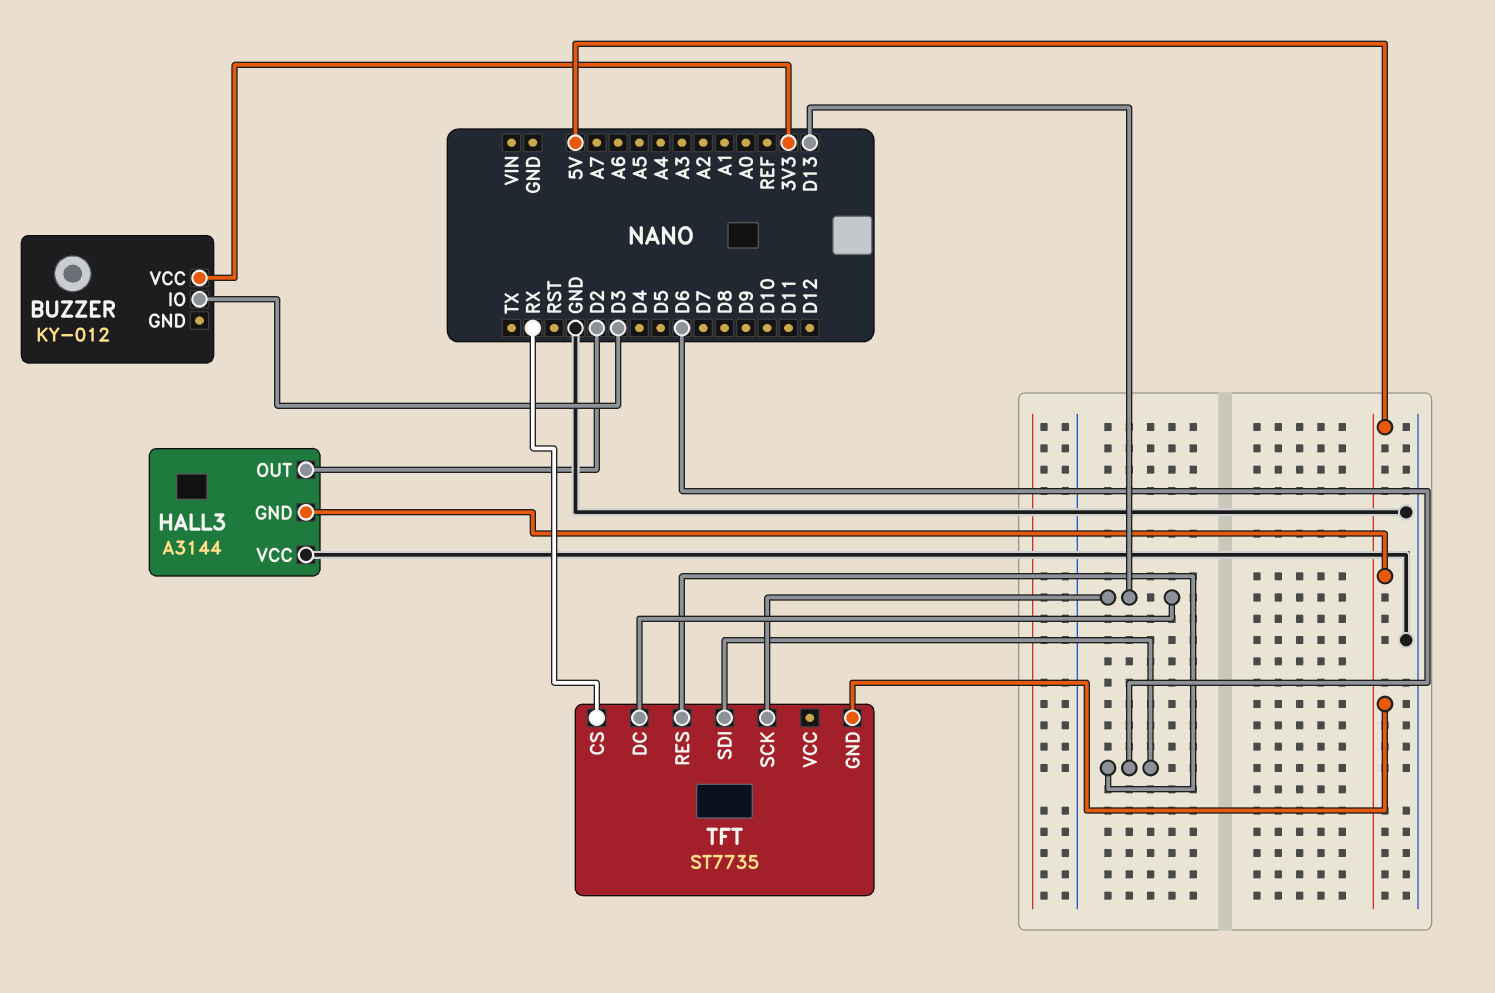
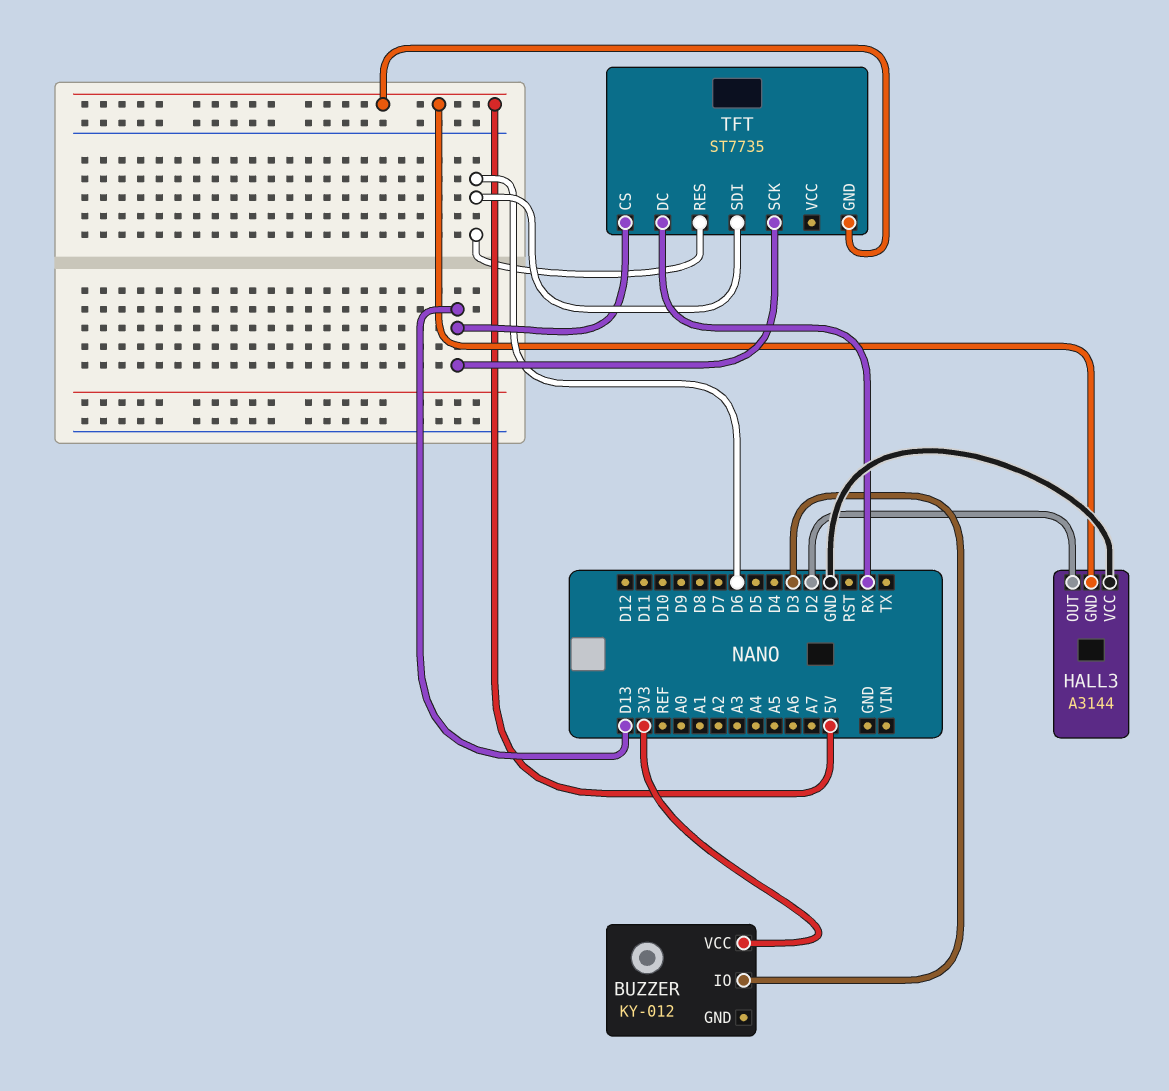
TFT pin CS: RX -> D13
TFT pin DC: D13 -> RX

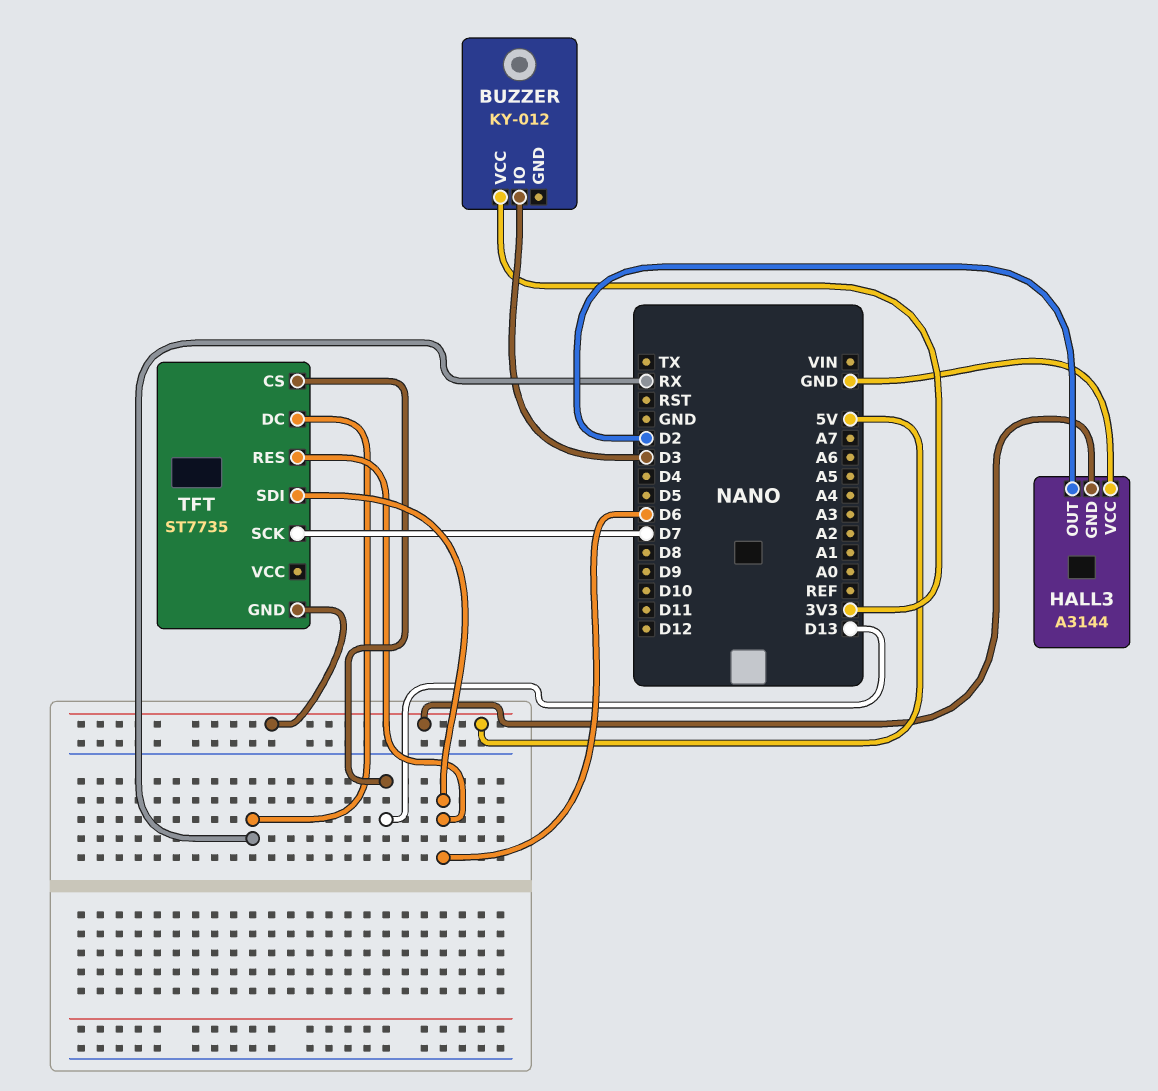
TFT pin SCK: D13 -> D7

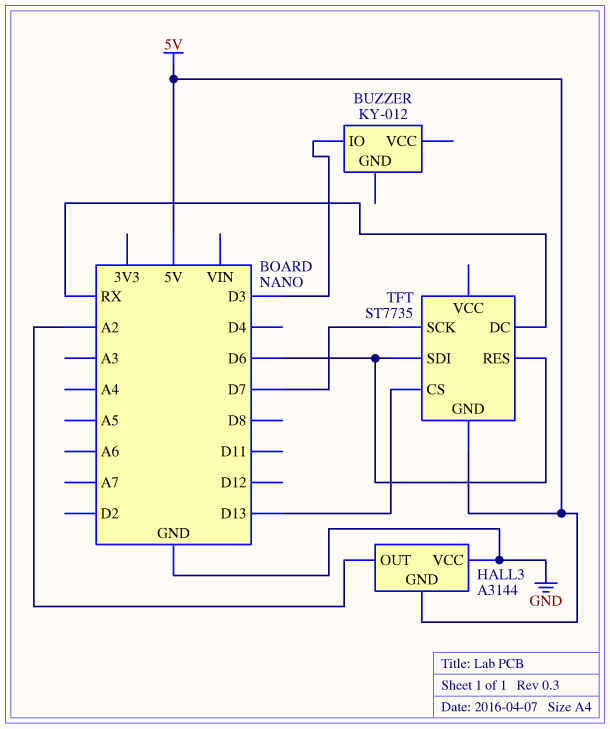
BUZZER pin VCC: 3V3 -> none
HALL3 pin OUT: D2 -> A2

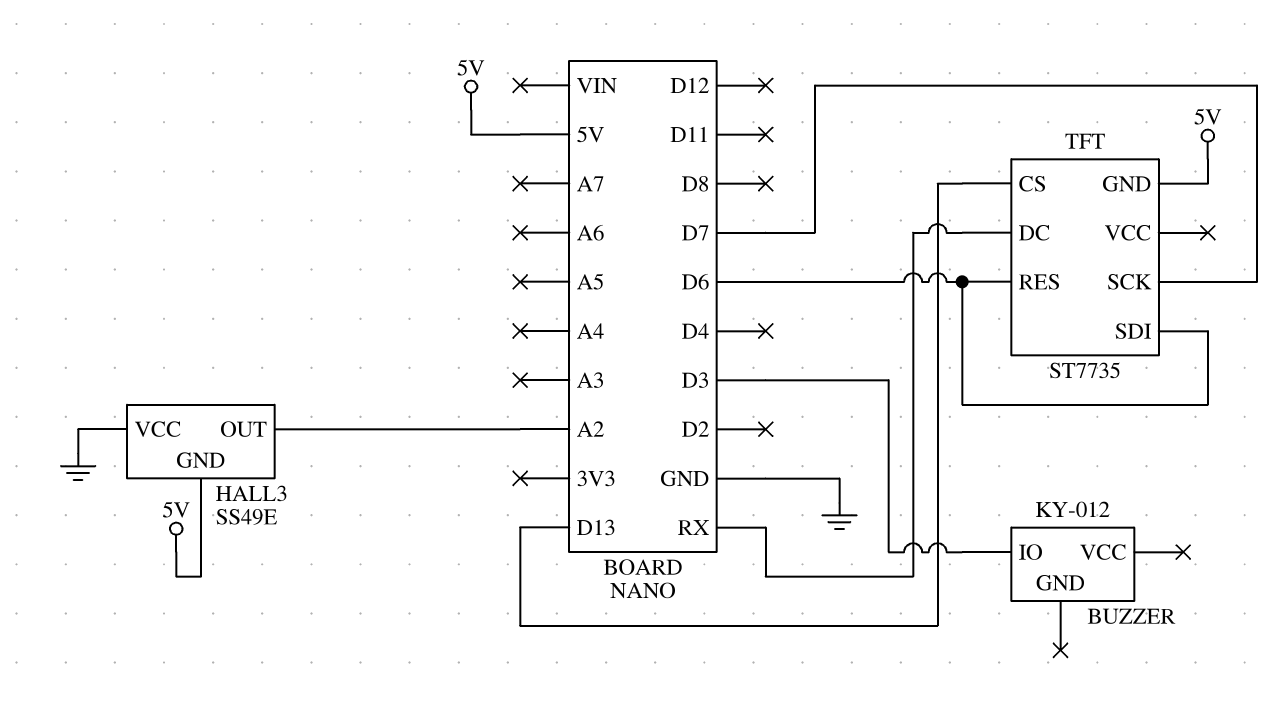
HALL3: A3144 -> SS49E

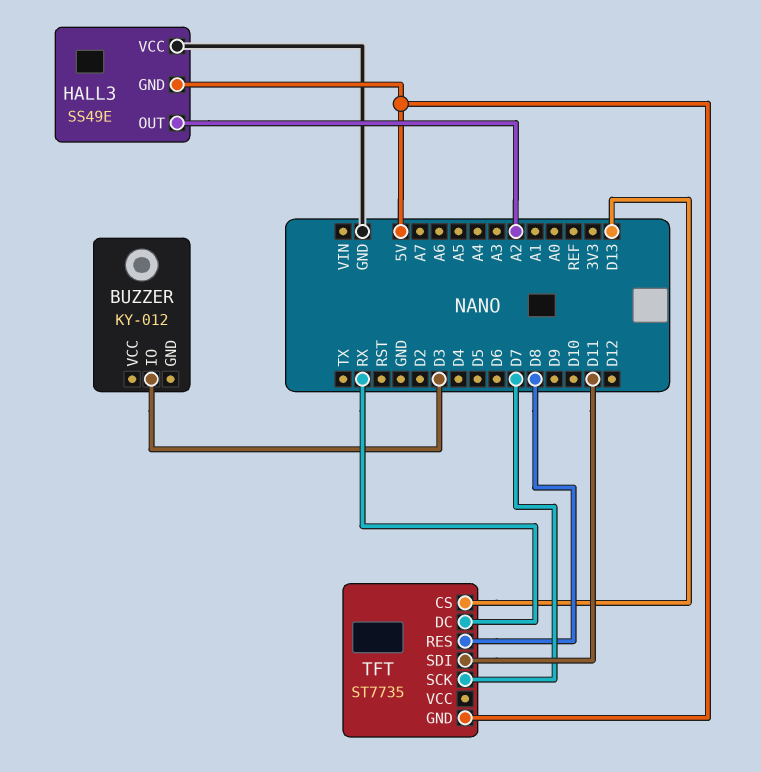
TFT pin RES: D6 -> D8
TFT pin SDI: D6 -> D11

